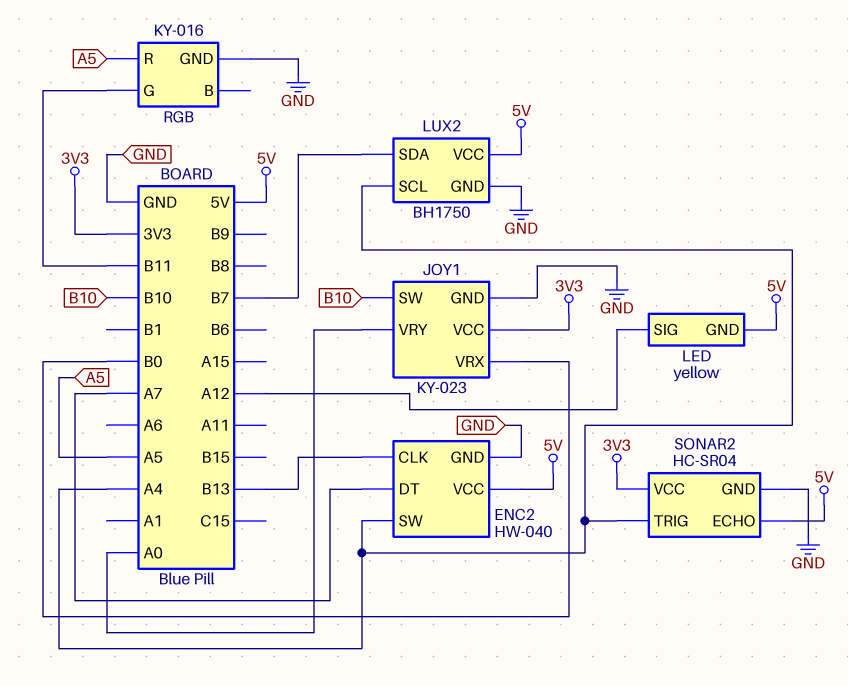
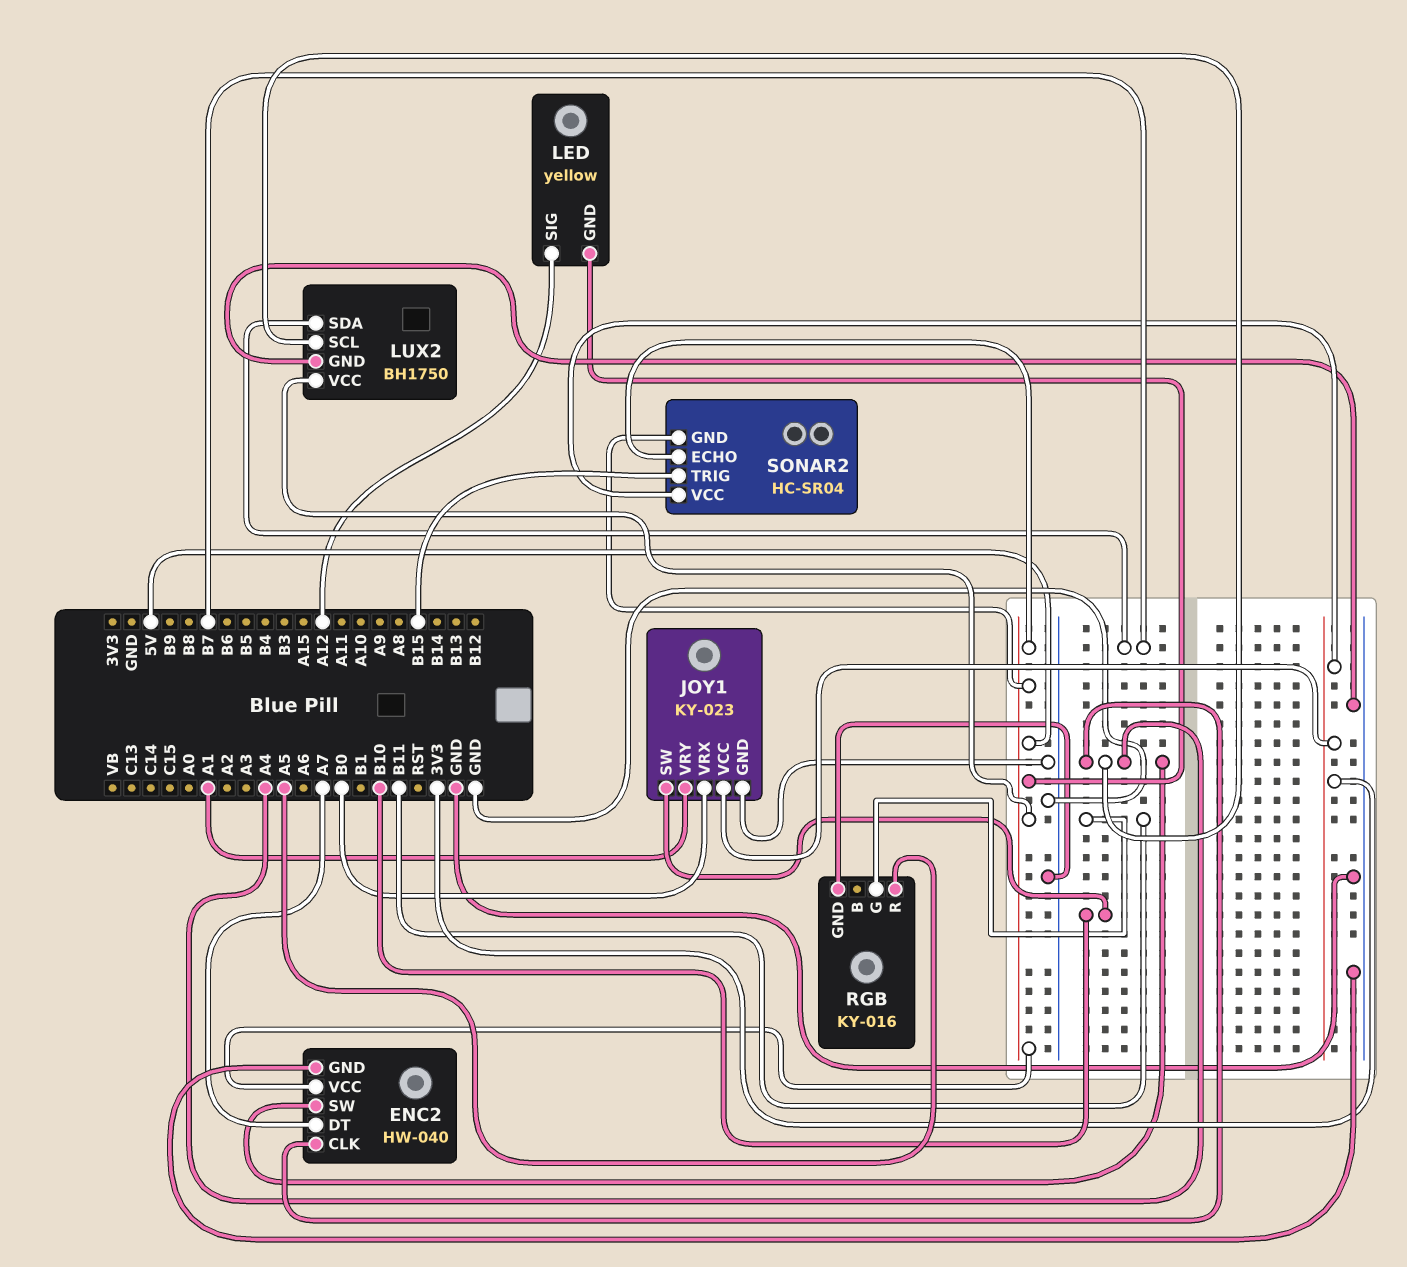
ENC2 pin CLK: B13 -> A4
JOY1 pin VRY: A0 -> A1
SONAR2 pin GND: GND -> 5V
SONAR2 pin TRIG: A4 -> B15

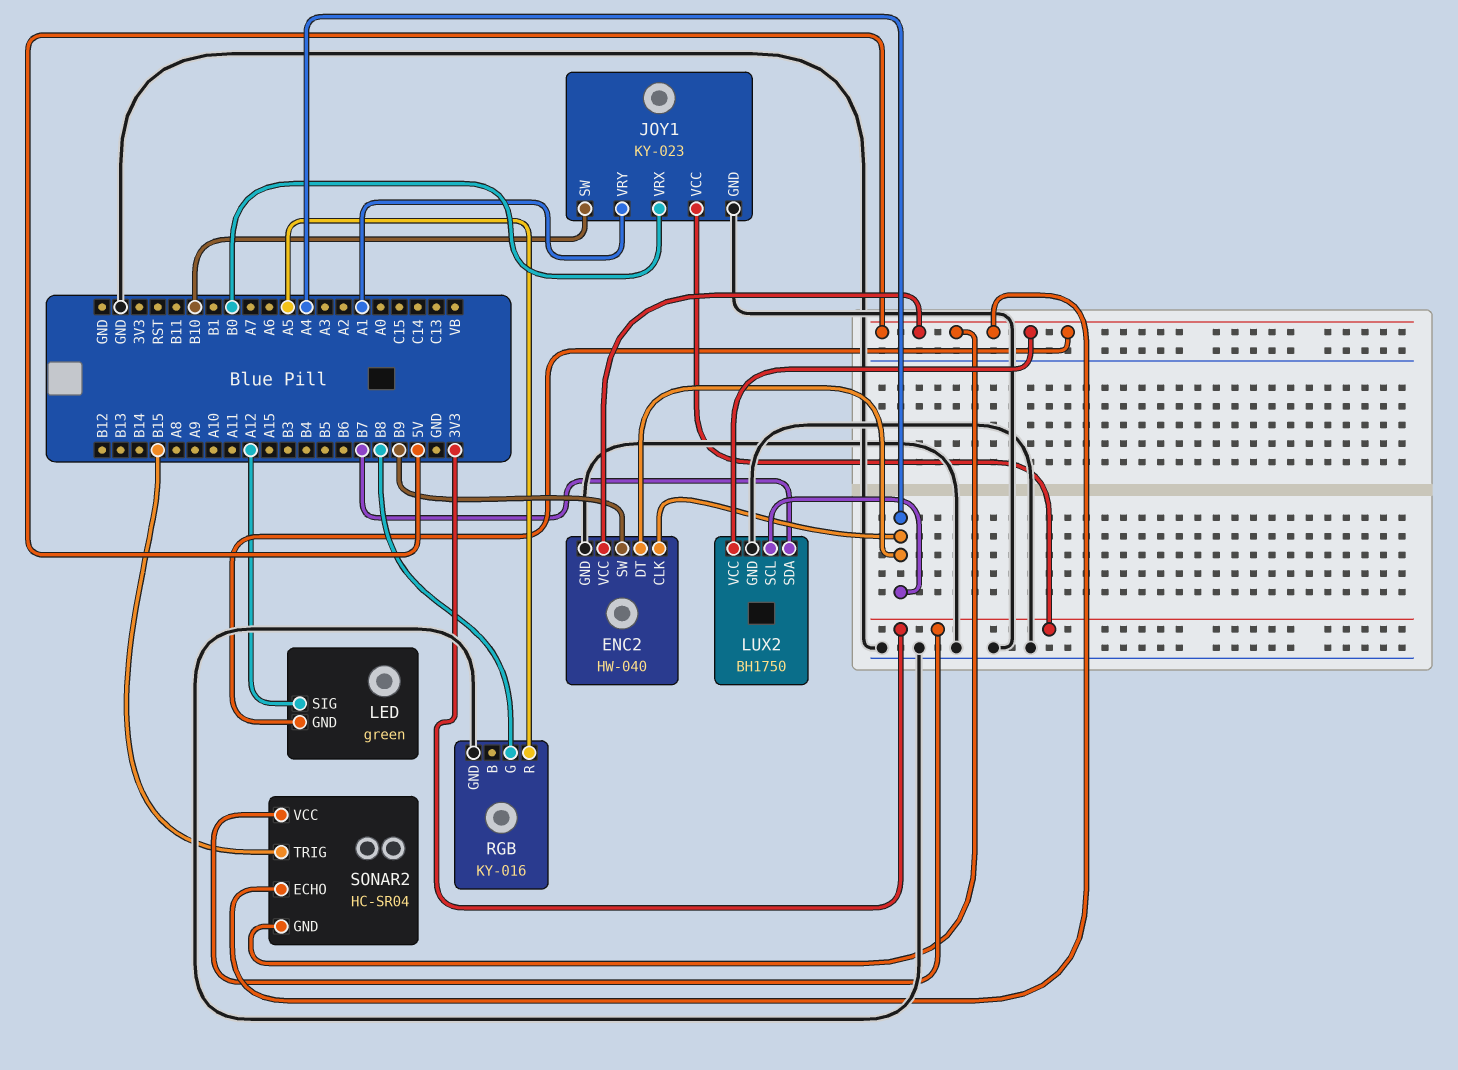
ENC2 pin DT: A7 -> A4
ENC2 pin SW: A4 -> B9
LED: yellow -> green
RGB pin G: B11 -> B8

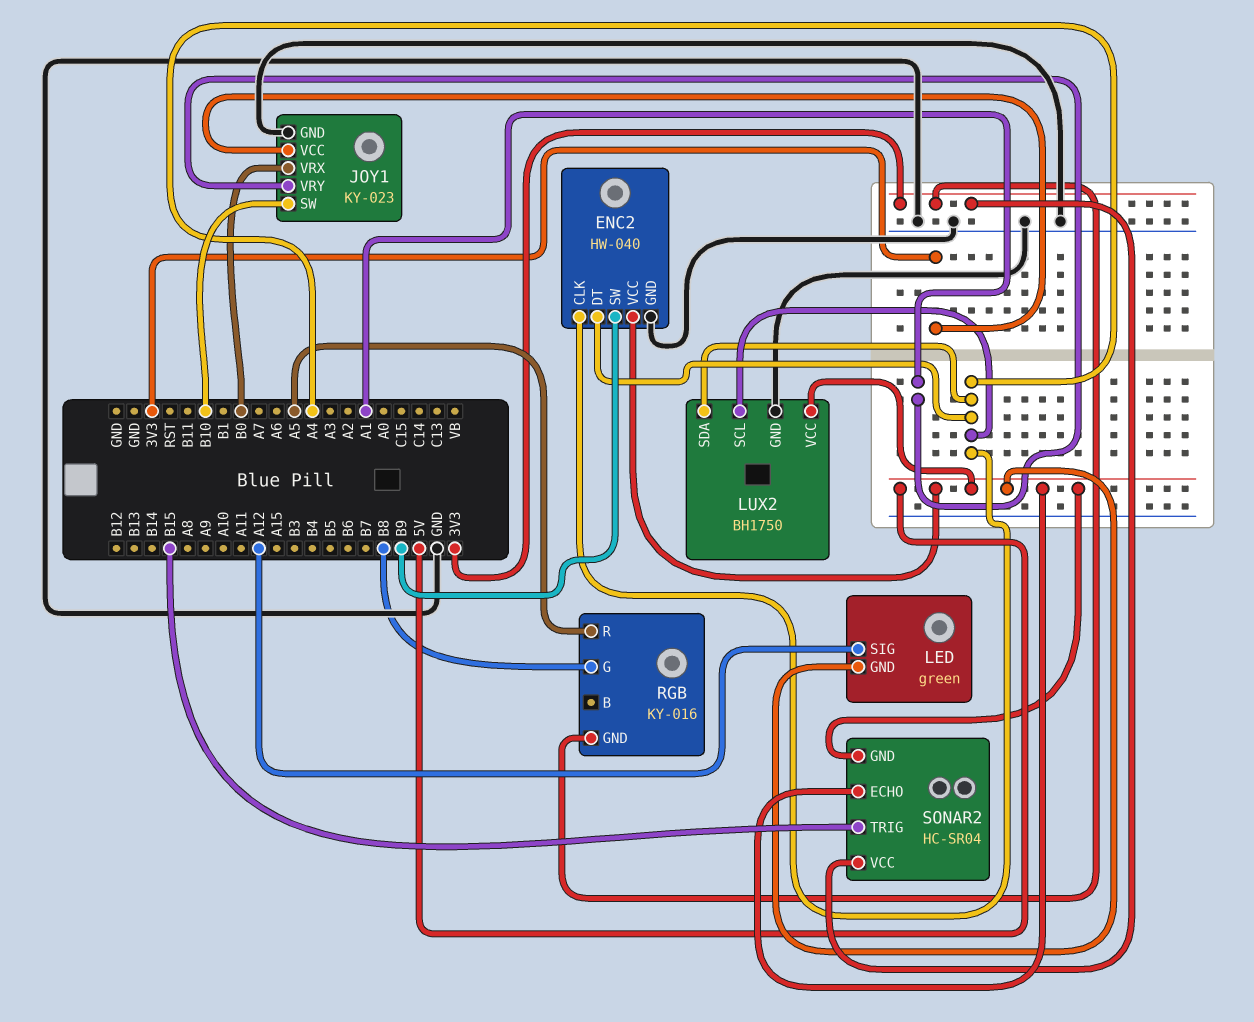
LUX2 pin SDA: B7 -> A4
RGB pin GND: GND -> 3V3

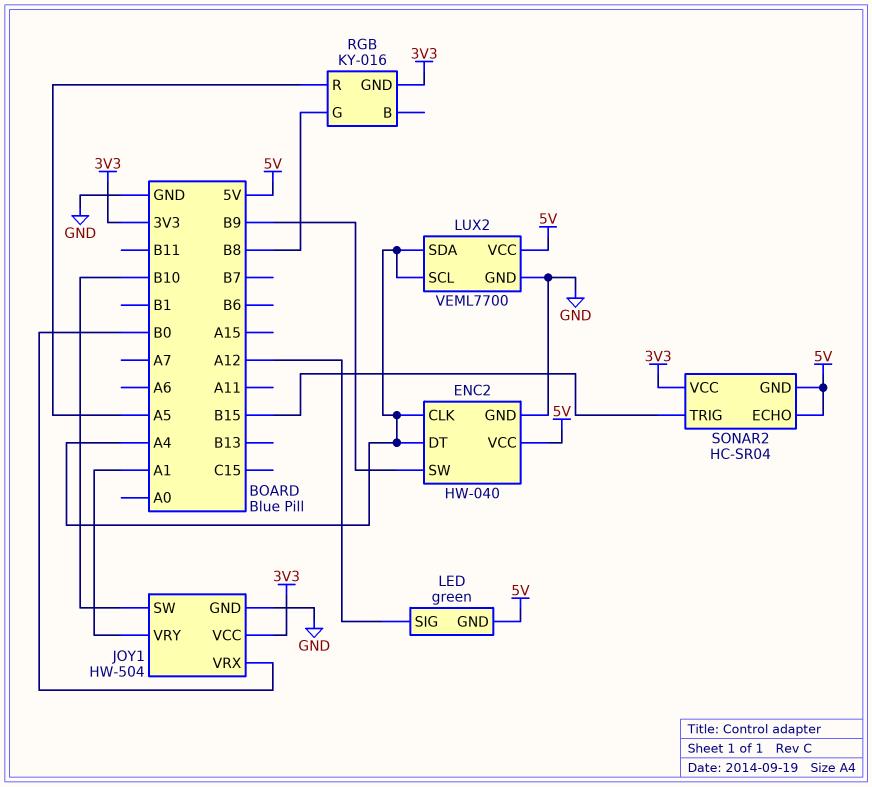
JOY1: KY-023 -> HW-504
LUX2: BH1750 -> VEML7700

